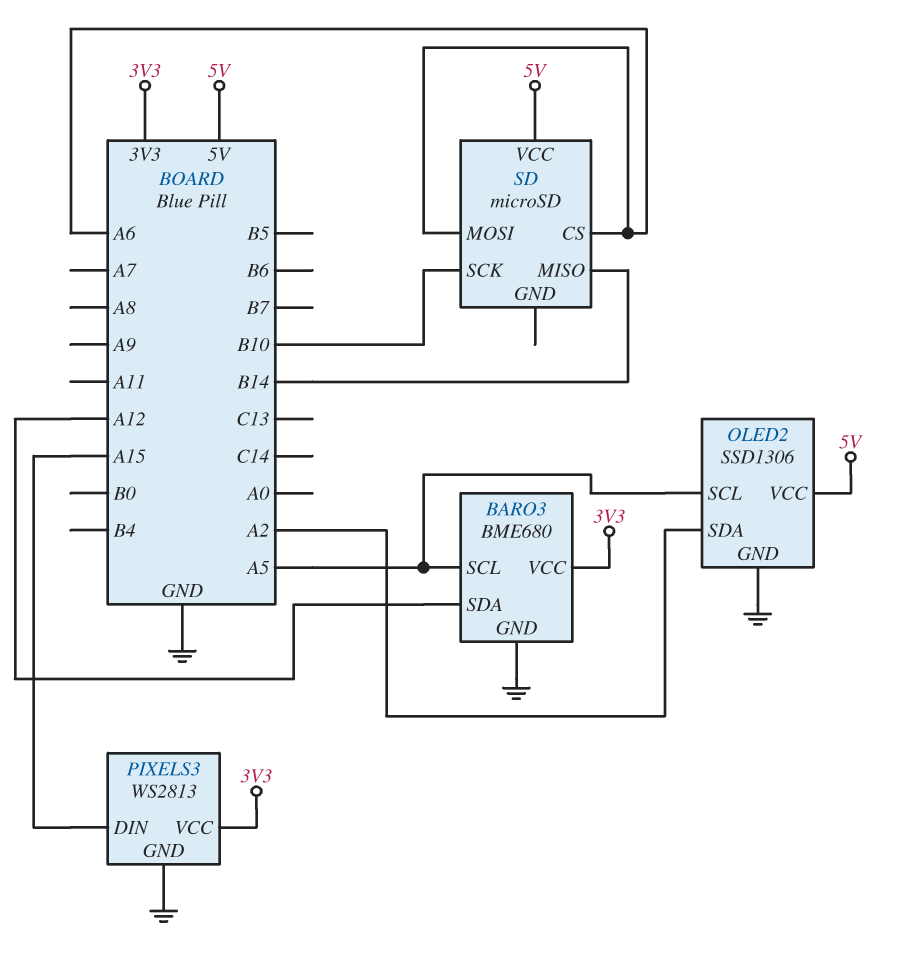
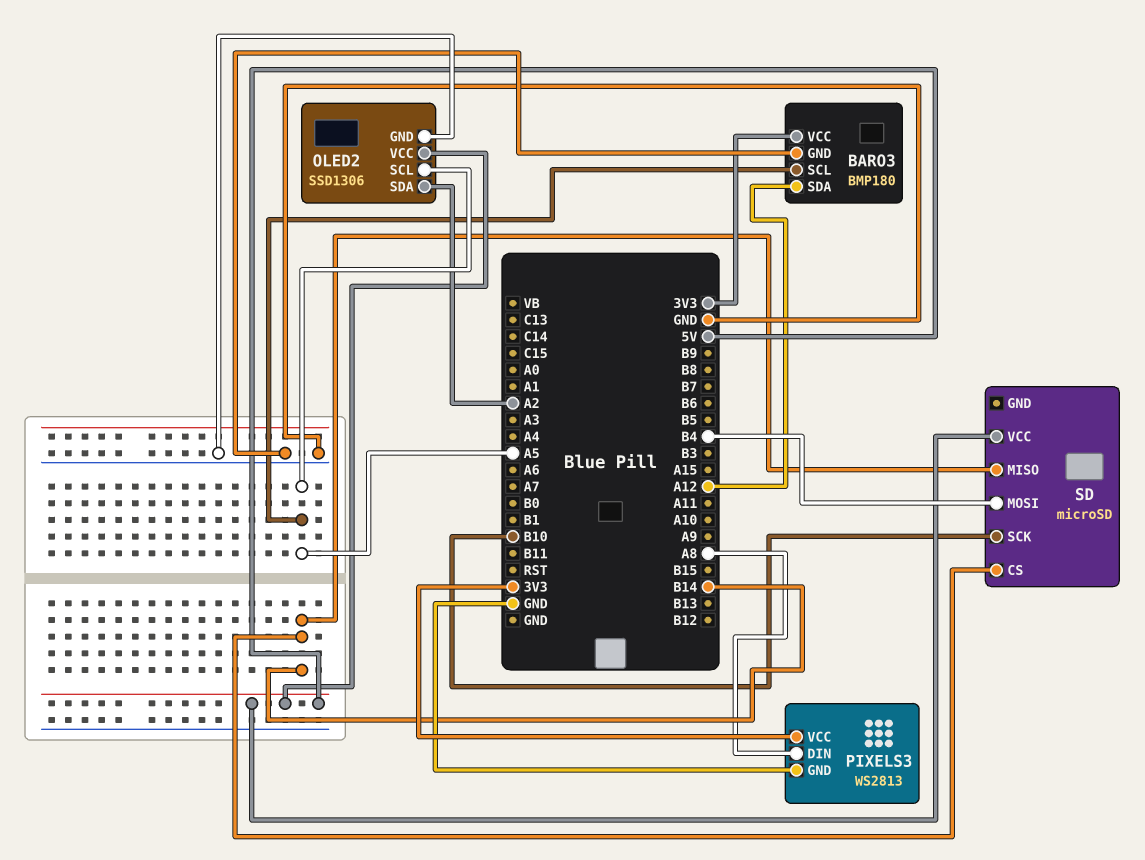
BARO3: BME680 -> BMP180
PIXELS3 pin DIN: A15 -> A8
SD pin CS: A6 -> B14
SD pin MOSI: A6 -> B4

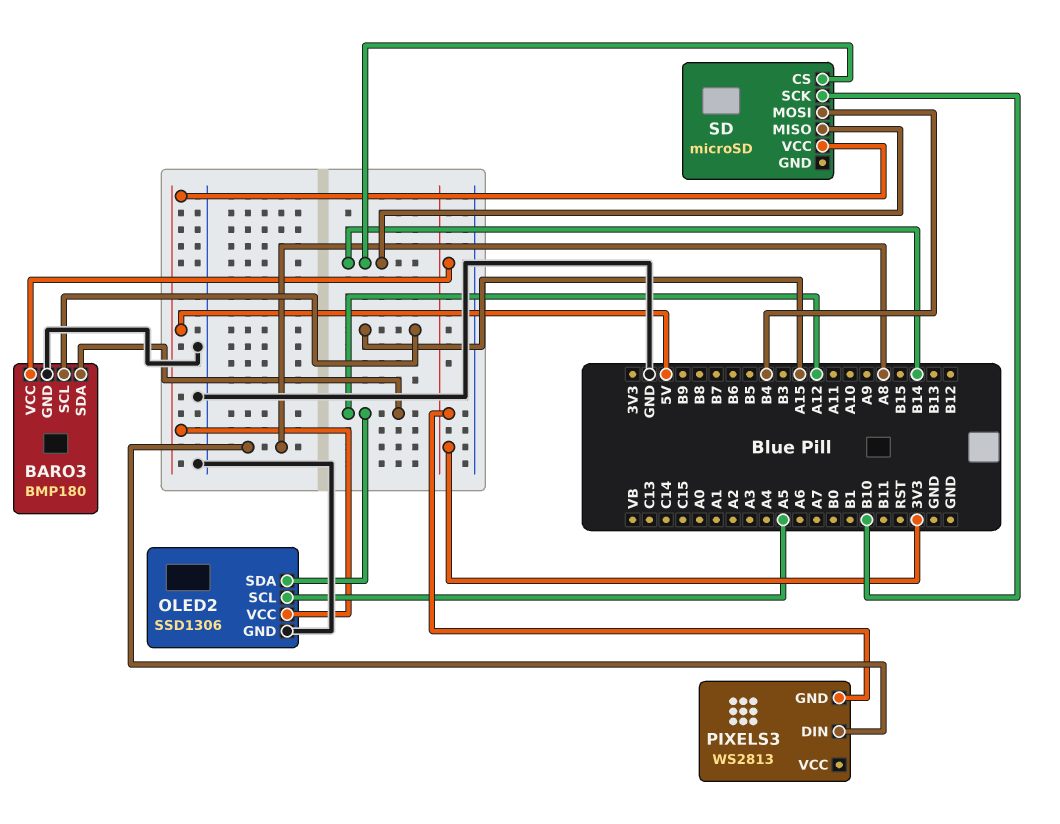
BARO3 pin SCL: A5 -> A15
OLED2 pin SDA: A2 -> A12
PIXELS3 pin GND: GND -> 3V3
PIXELS3 pin VCC: 3V3 -> none

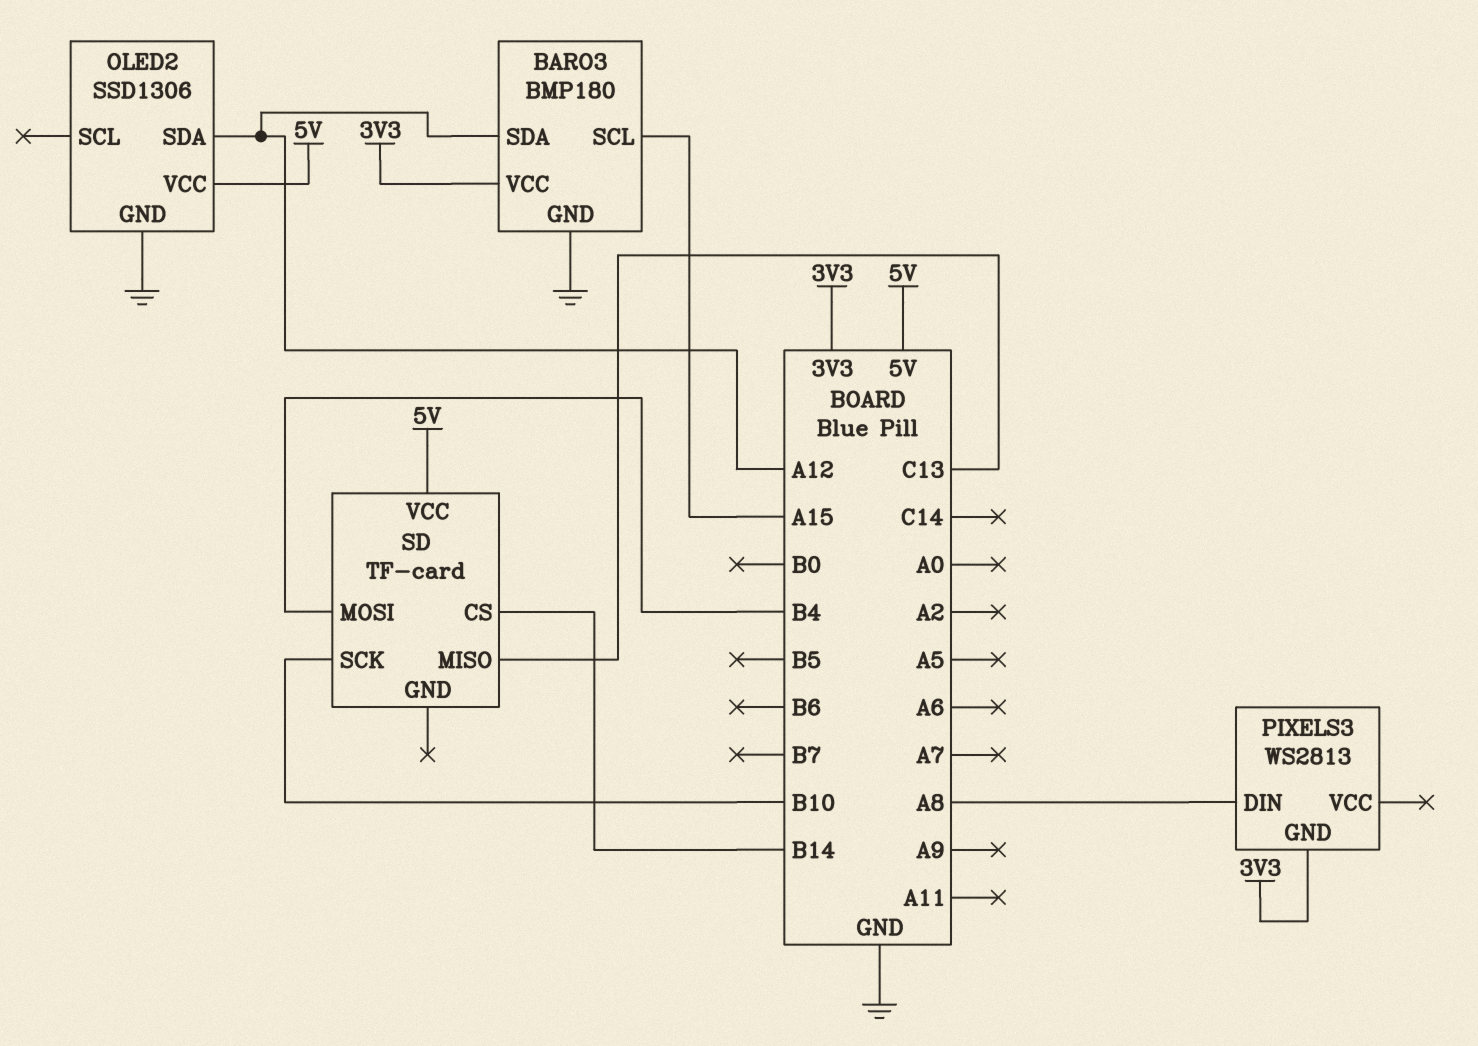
OLED2 pin SCL: A5 -> none
SD: microSD -> TF-card
SD pin MISO: B14 -> C13

